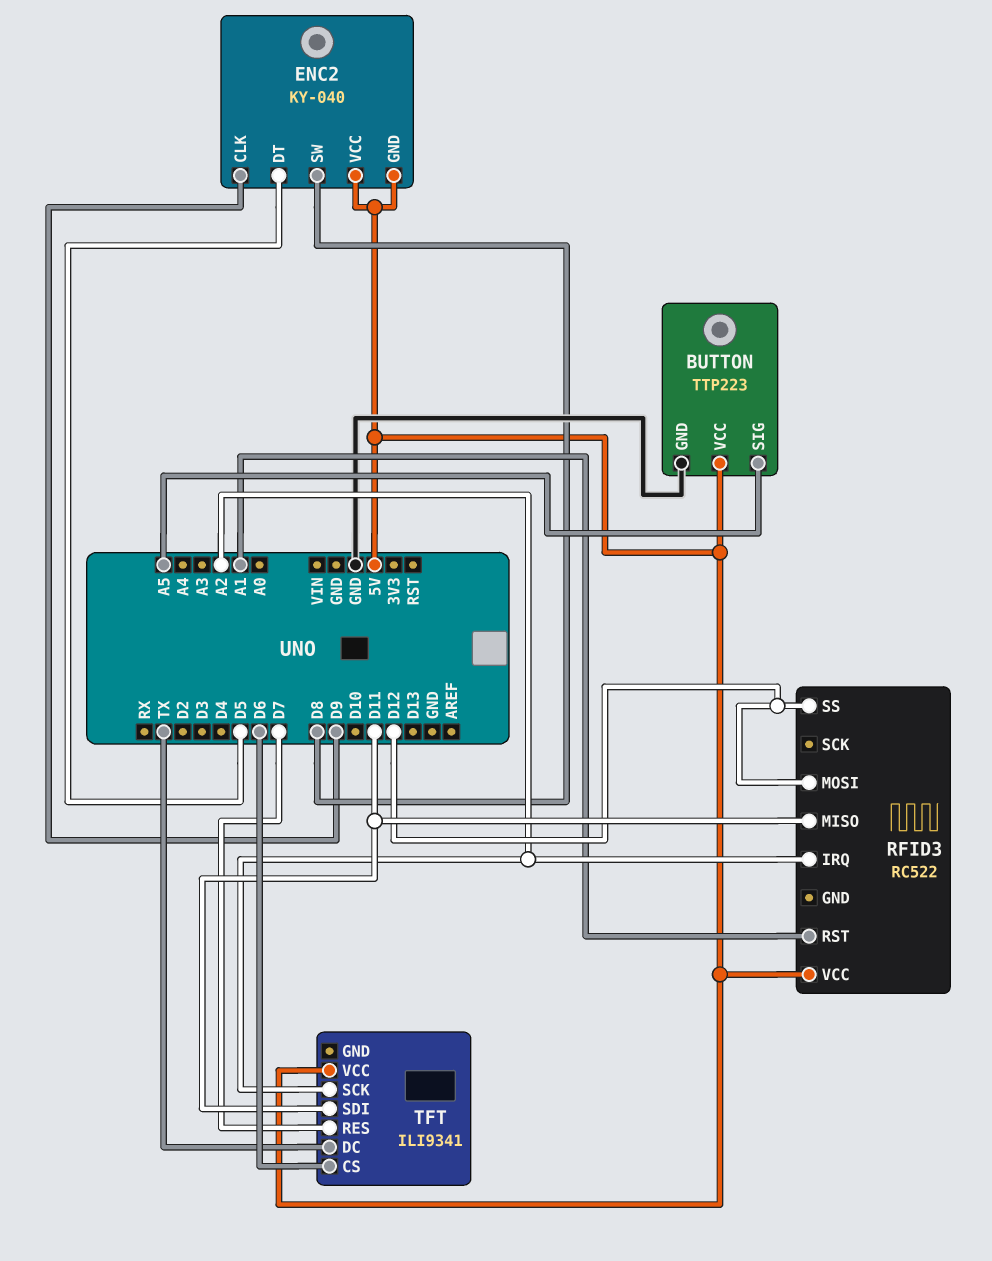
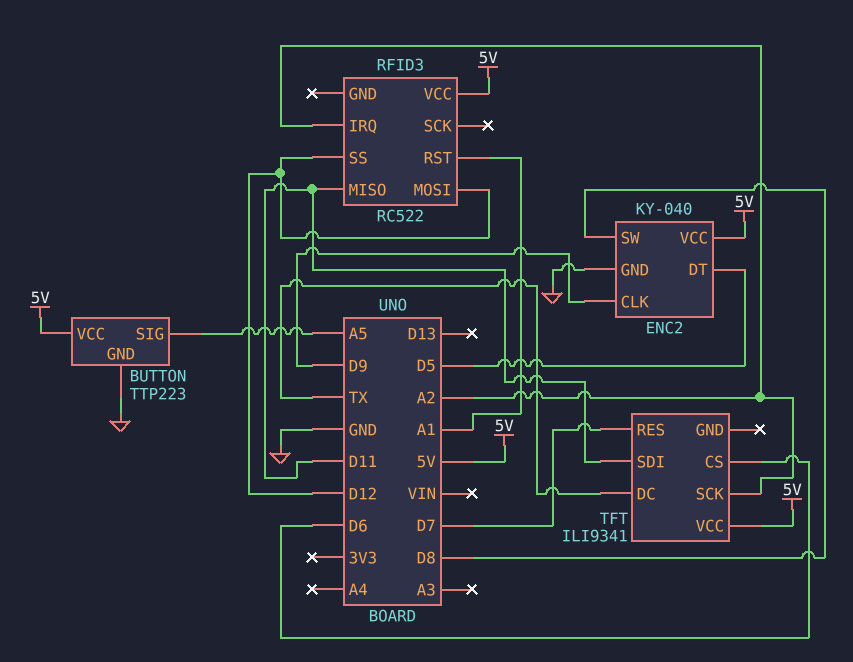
ENC2 pin GND: 5V -> GND

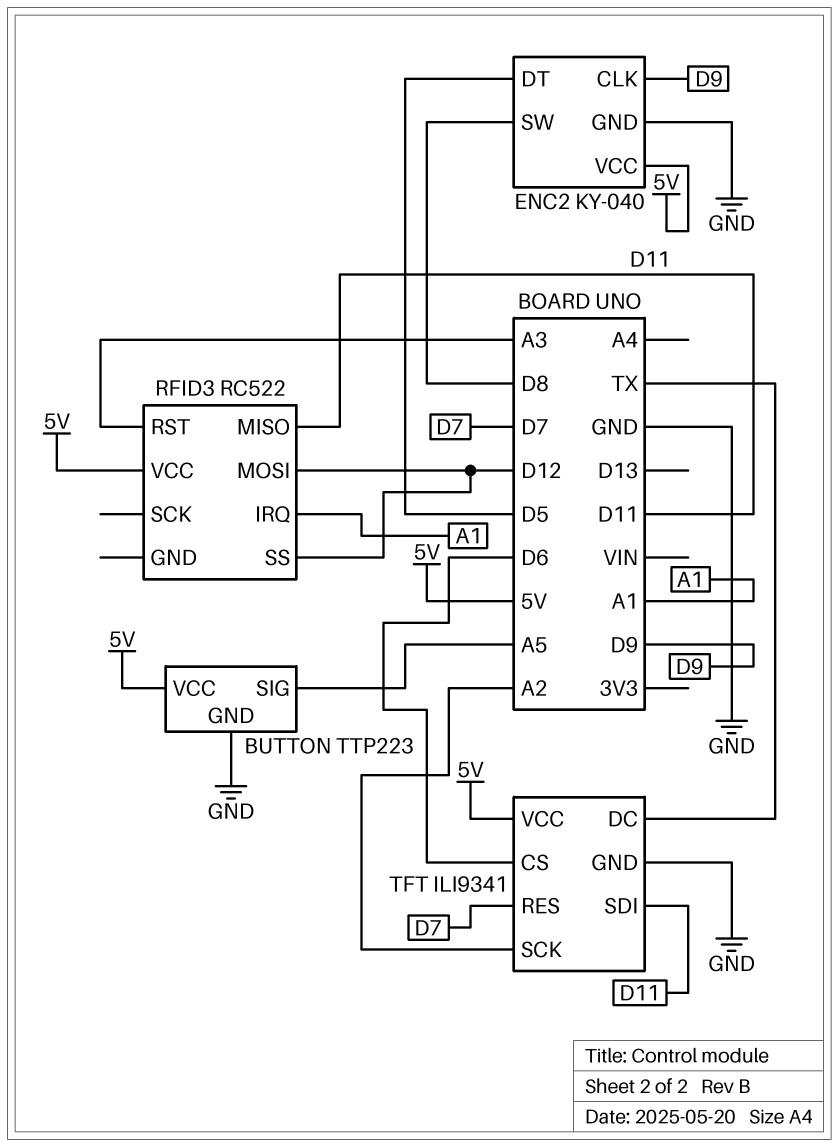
RFID3 pin IRQ: A2 -> A1
RFID3 pin RST: A1 -> A3
TFT pin GND: none -> GND

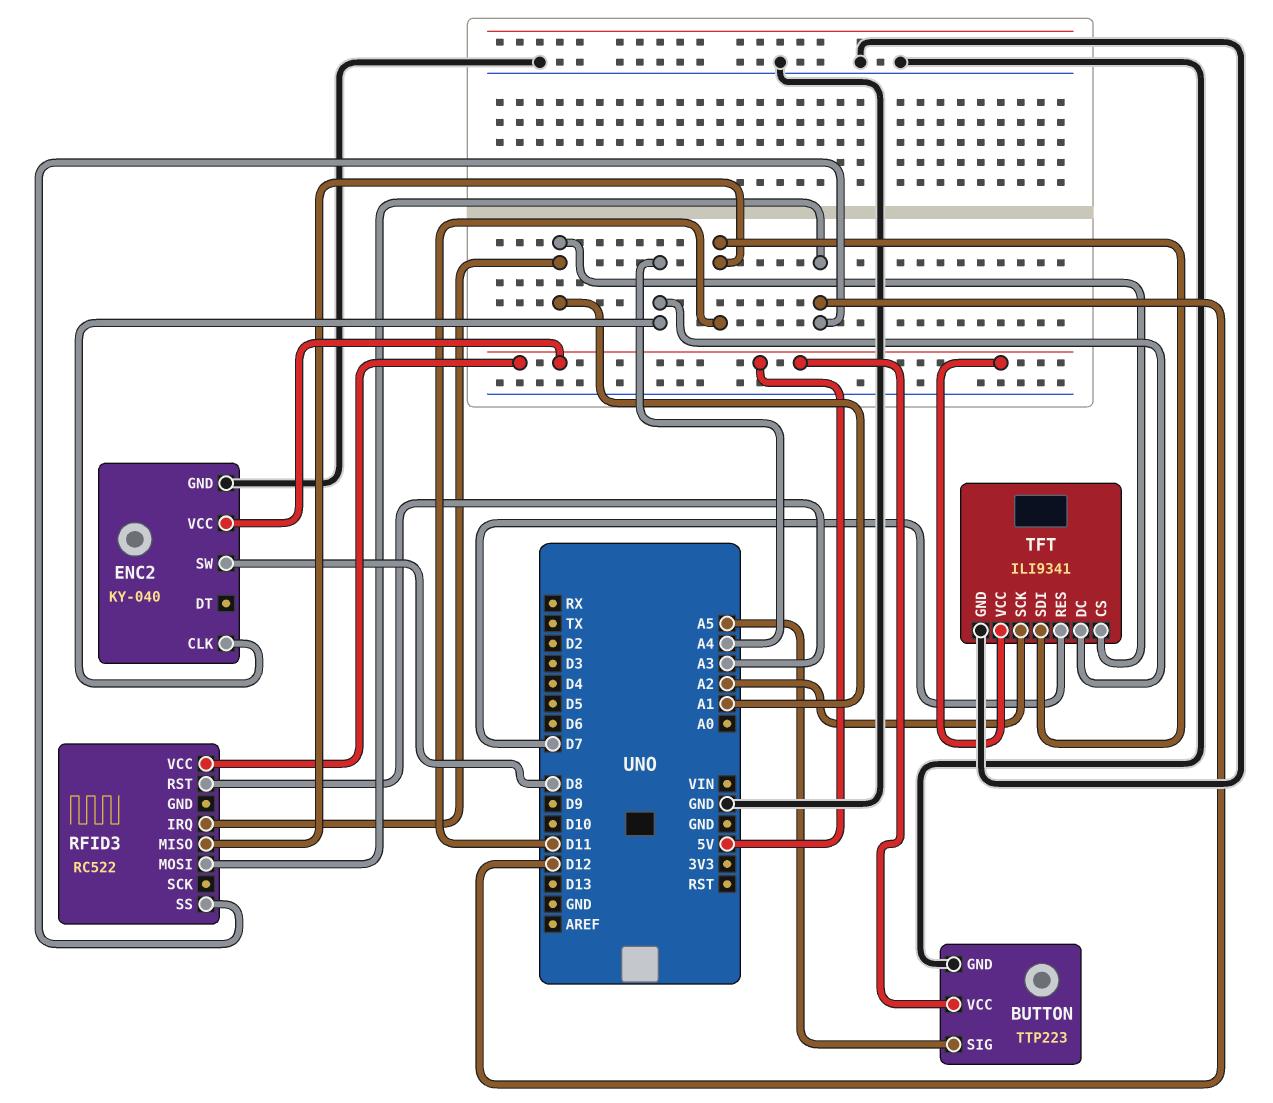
ENC2 pin CLK: D9 -> A4
ENC2 pin DT: D5 -> none
TFT pin CS: D6 -> A1
TFT pin DC: TX -> A4

